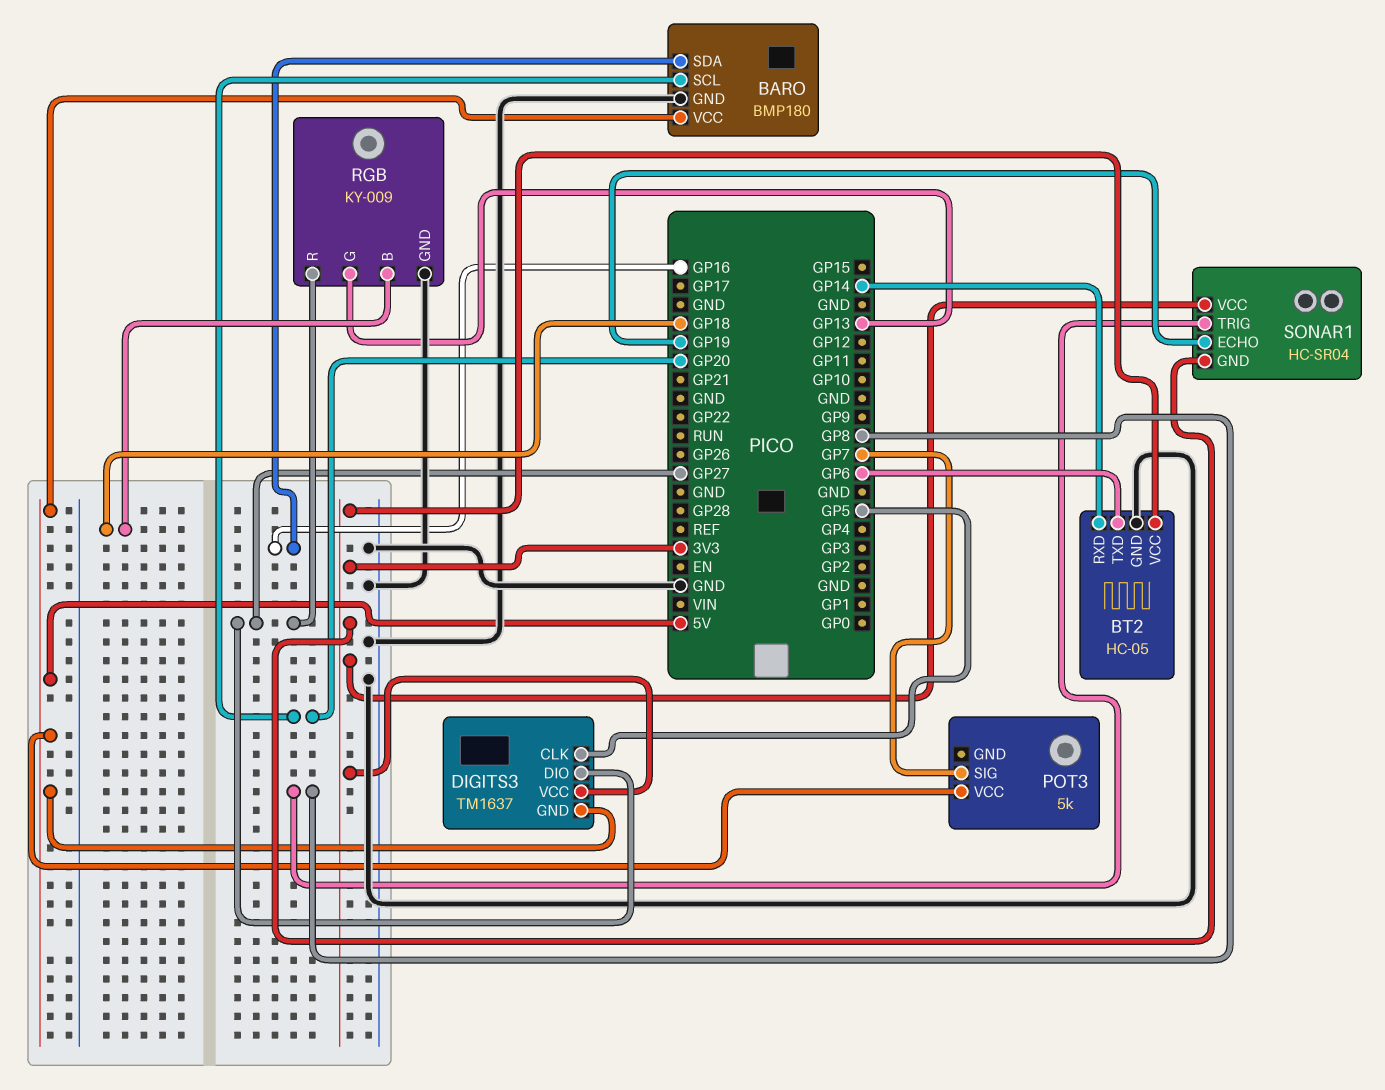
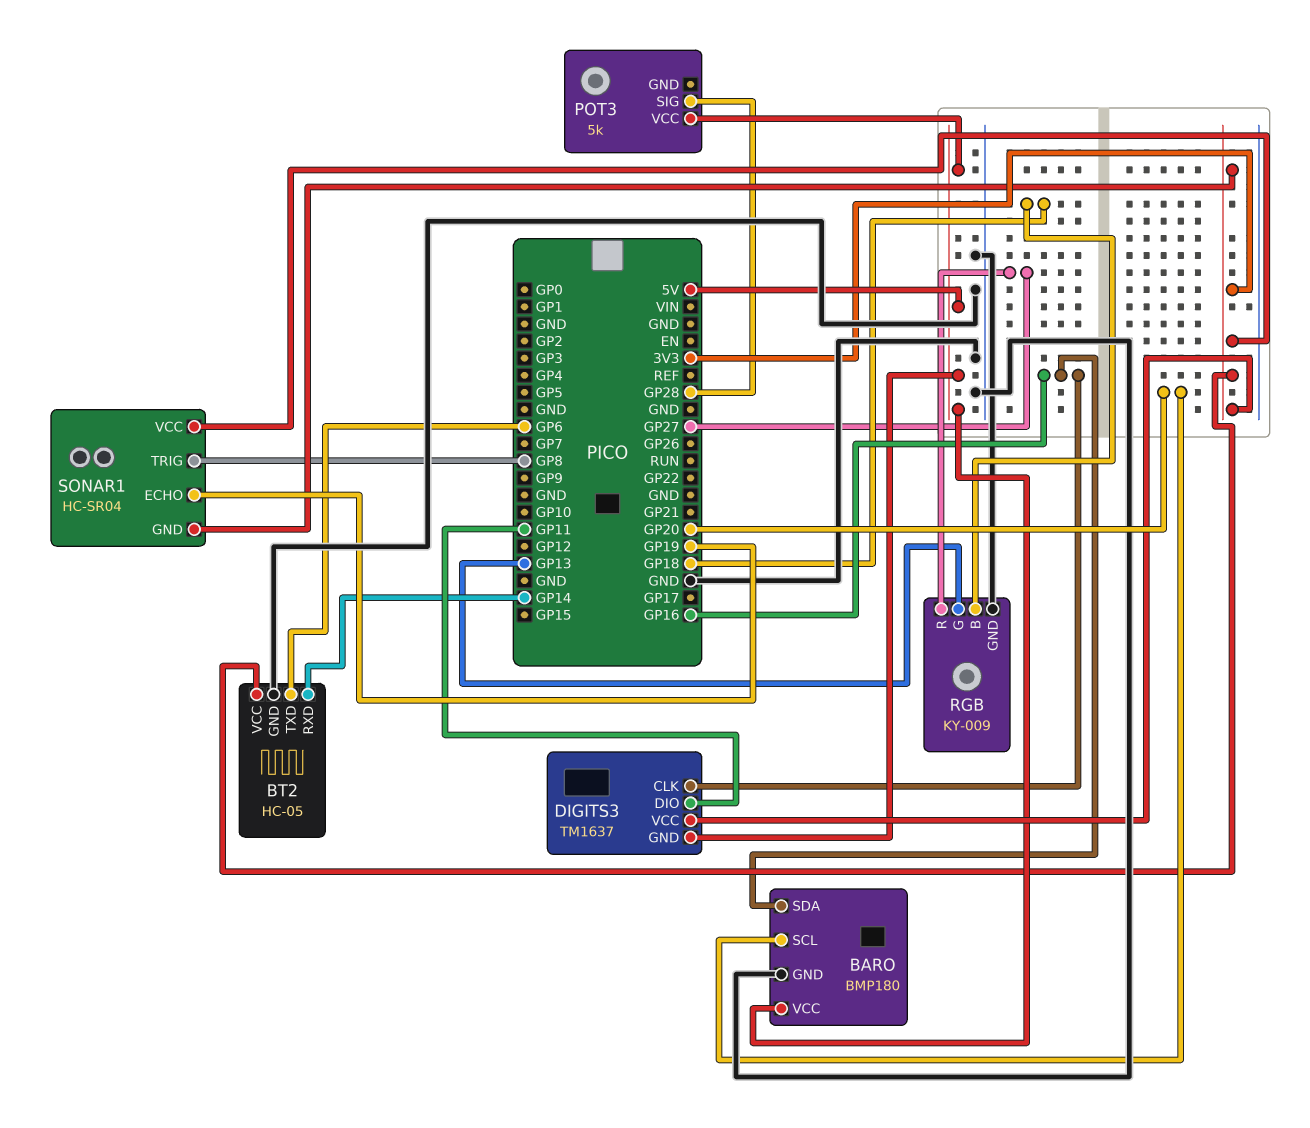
DIGITS3 pin CLK: GP5 -> GP16
DIGITS3 pin DIO: GP27 -> GP11
POT3 pin SIG: GP7 -> GP28

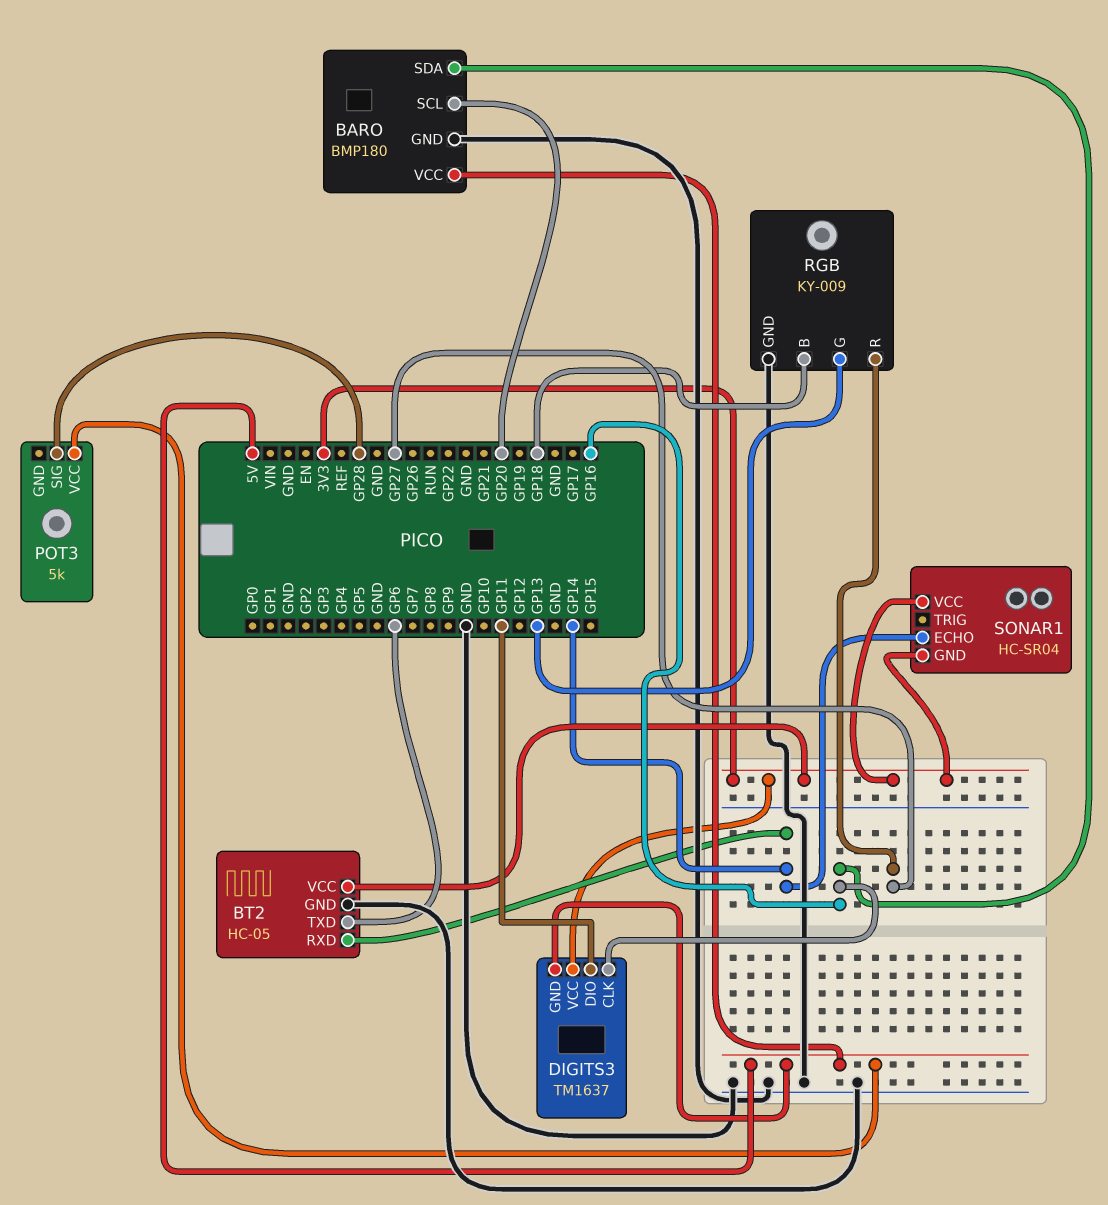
SONAR1 pin ECHO: GP19 -> GP14
SONAR1 pin TRIG: GP8 -> none

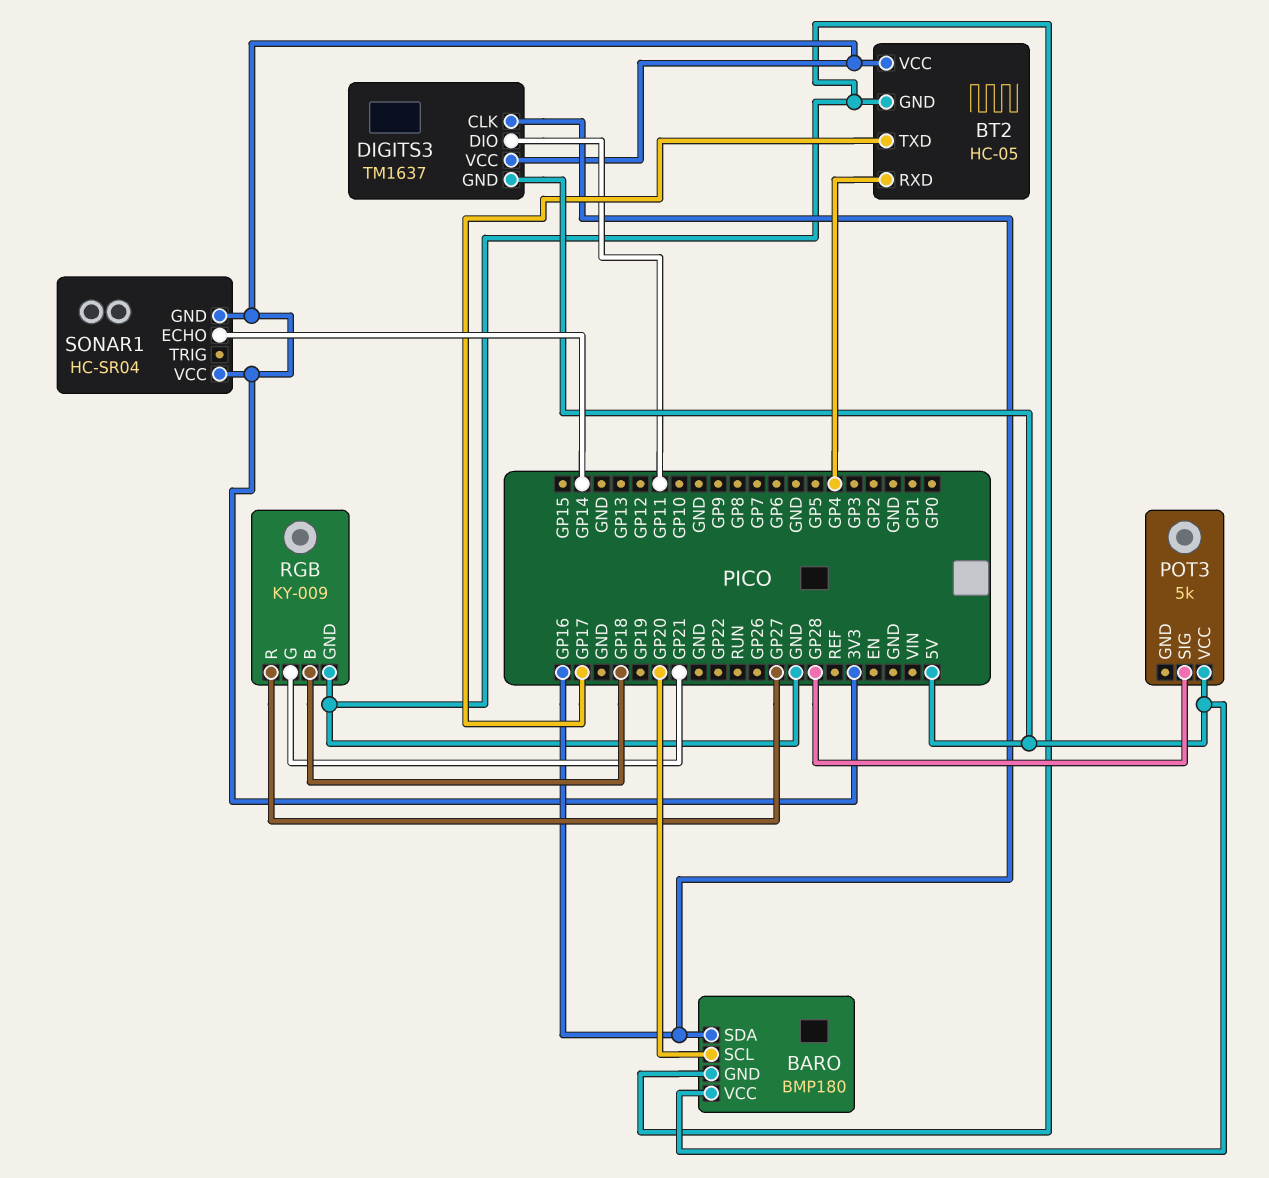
BT2 pin RXD: GP14 -> GP4
BT2 pin TXD: GP6 -> GP17
RGB pin G: GP13 -> GP21

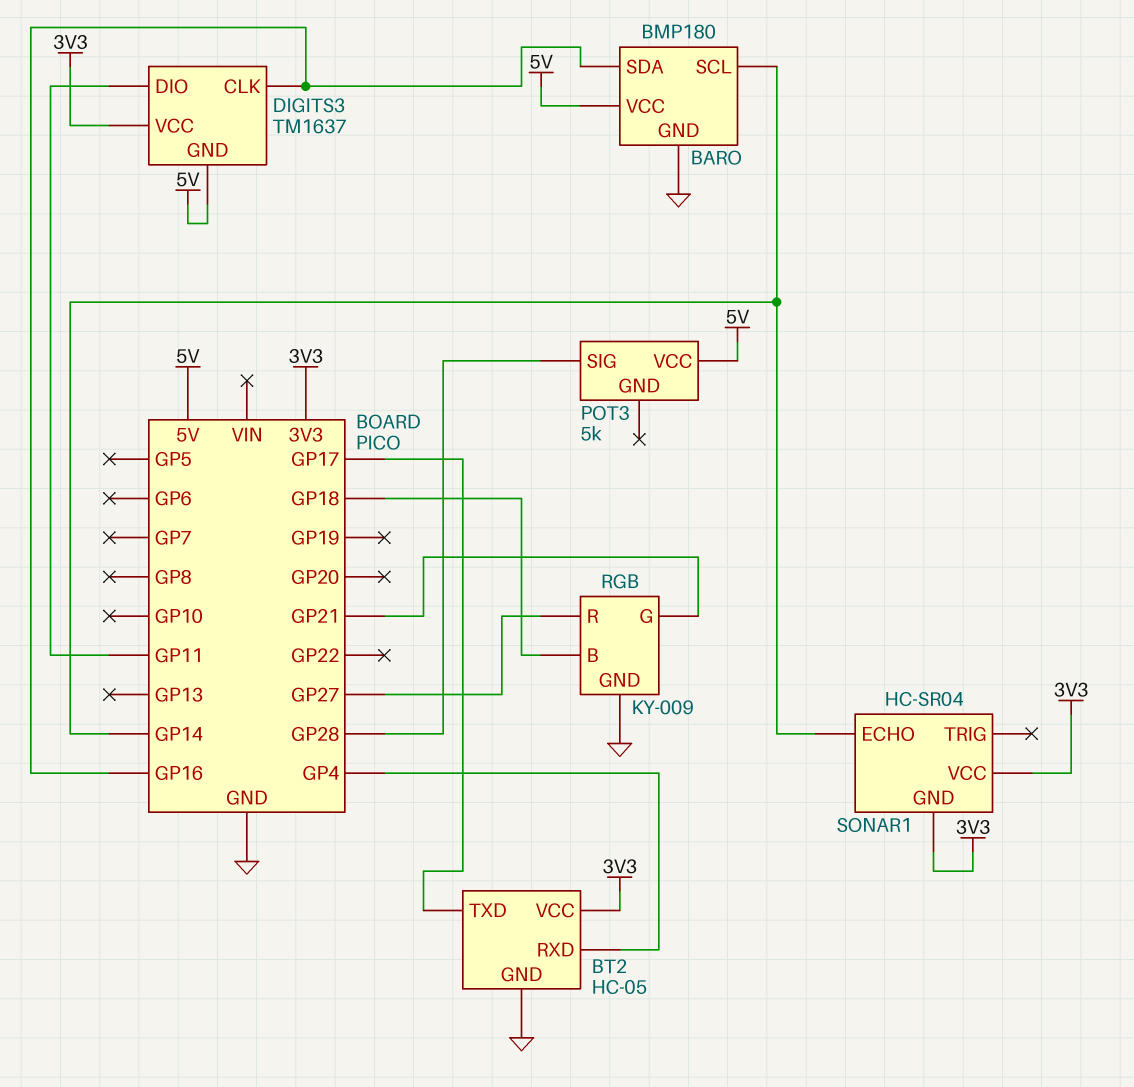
BARO pin SCL: GP20 -> GP14

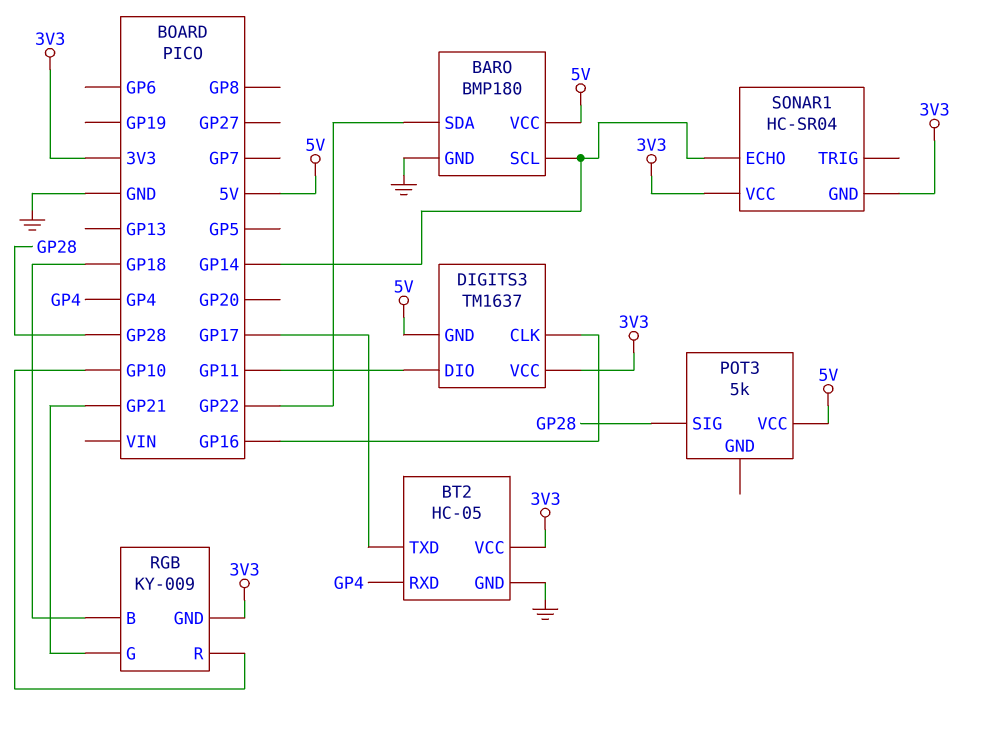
BARO pin SDA: GP16 -> GP22
RGB pin GND: GND -> 3V3
RGB pin R: GP27 -> GP10

